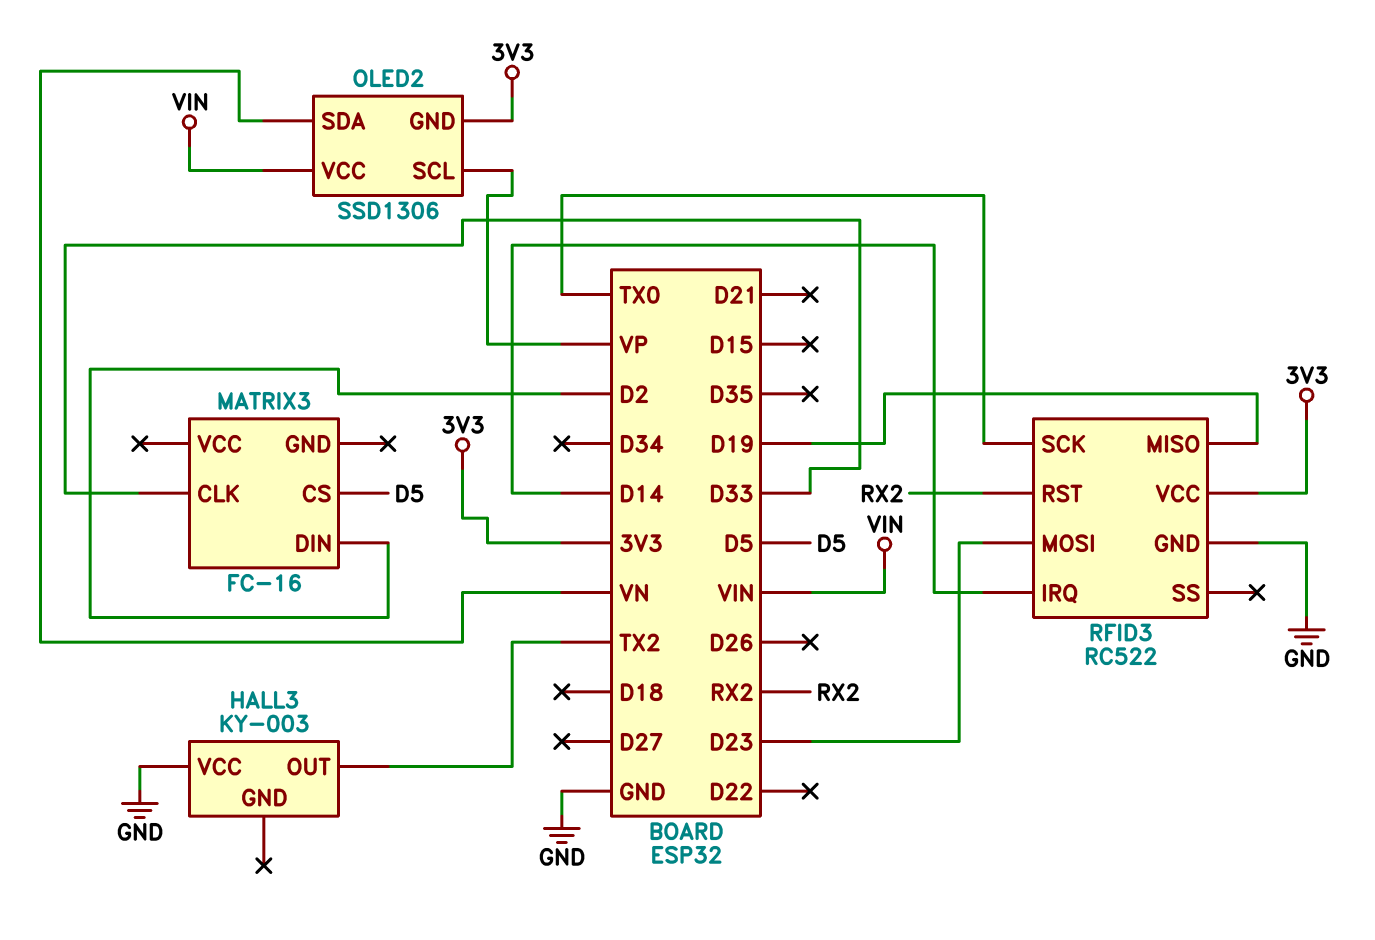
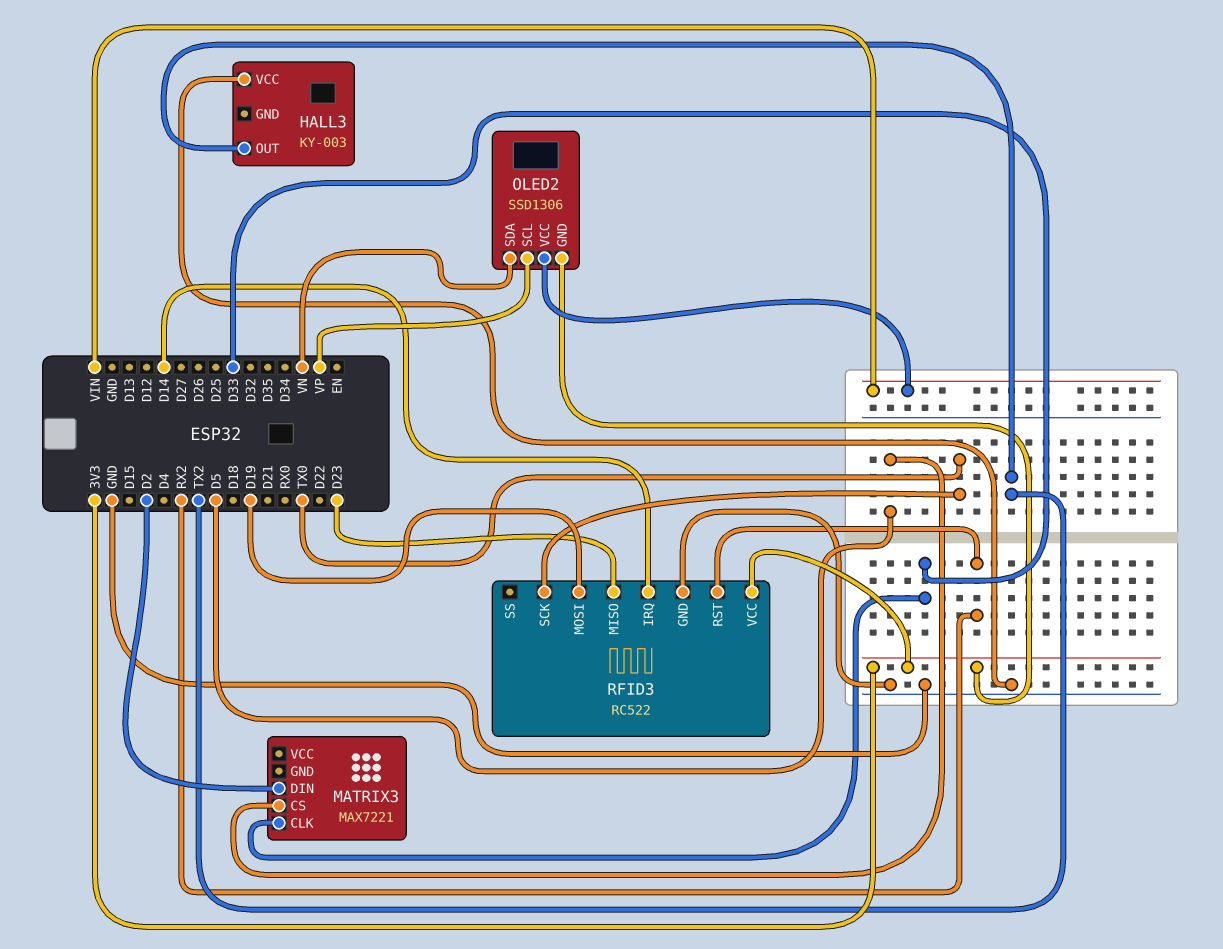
MATRIX3: FC-16 -> MAX7221
RFID3 pin MISO: D19 -> D23
RFID3 pin MOSI: D23 -> D19

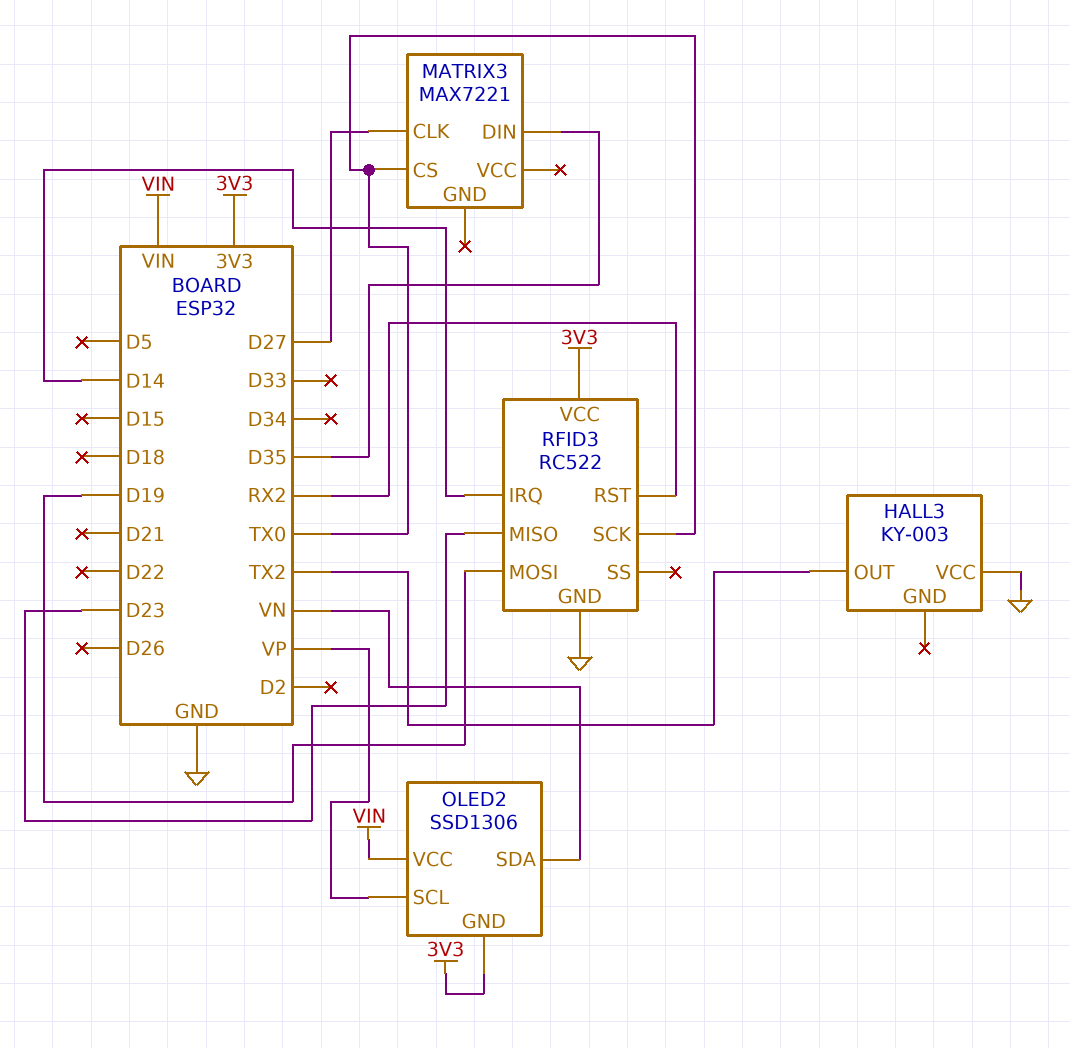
MATRIX3 pin CLK: D33 -> D27
MATRIX3 pin CS: D5 -> TX0
MATRIX3 pin DIN: D2 -> D35

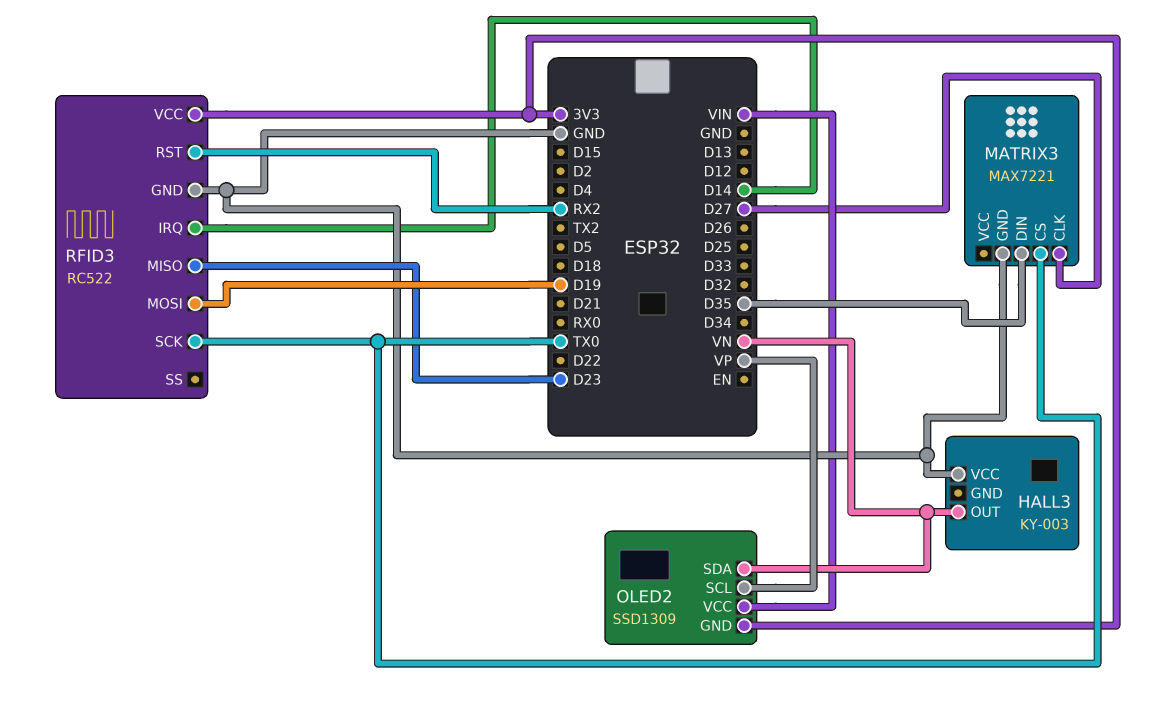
HALL3 pin OUT: TX2 -> VN
MATRIX3 pin GND: none -> GND
OLED2: SSD1306 -> SSD1309

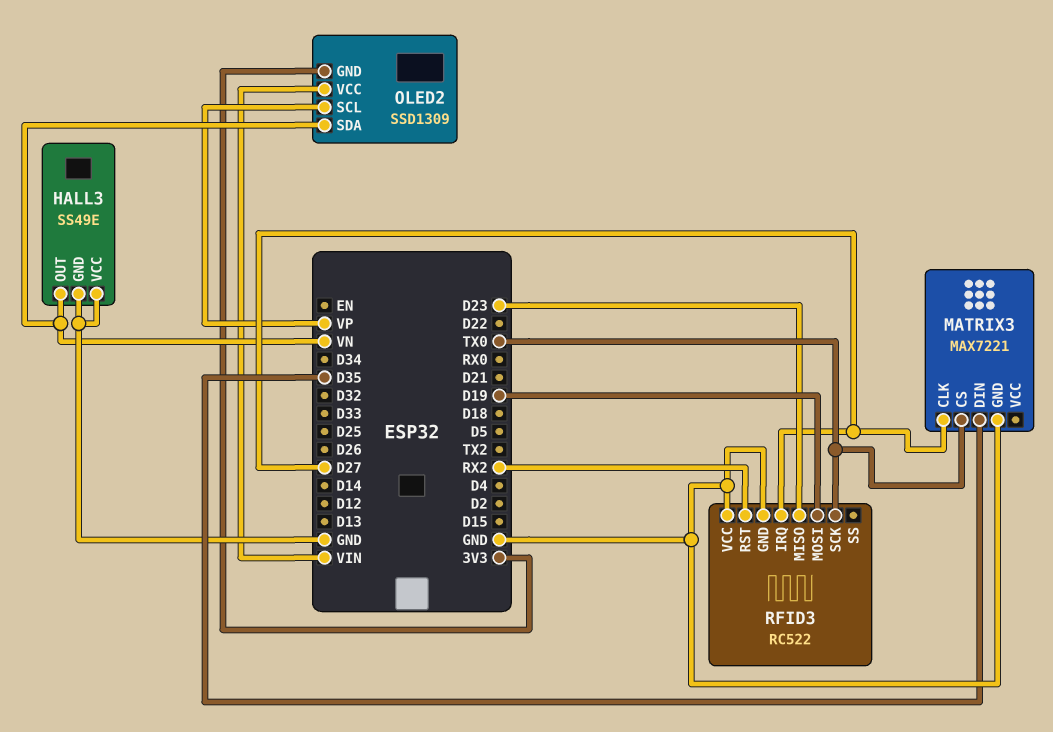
HALL3: KY-003 -> SS49E
HALL3 pin GND: none -> GND
RFID3 pin IRQ: D14 -> D27
RFID3 pin VCC: 3V3 -> GND

